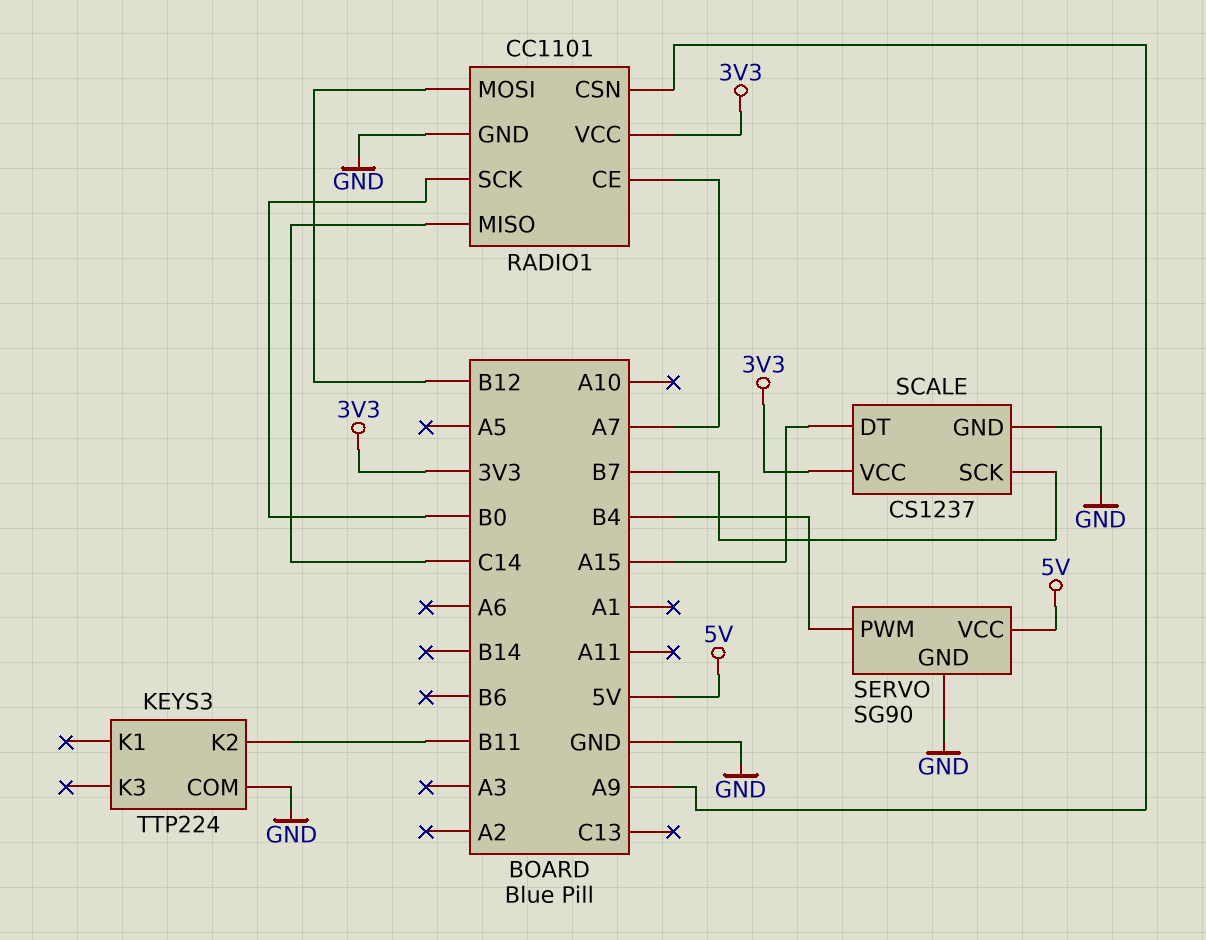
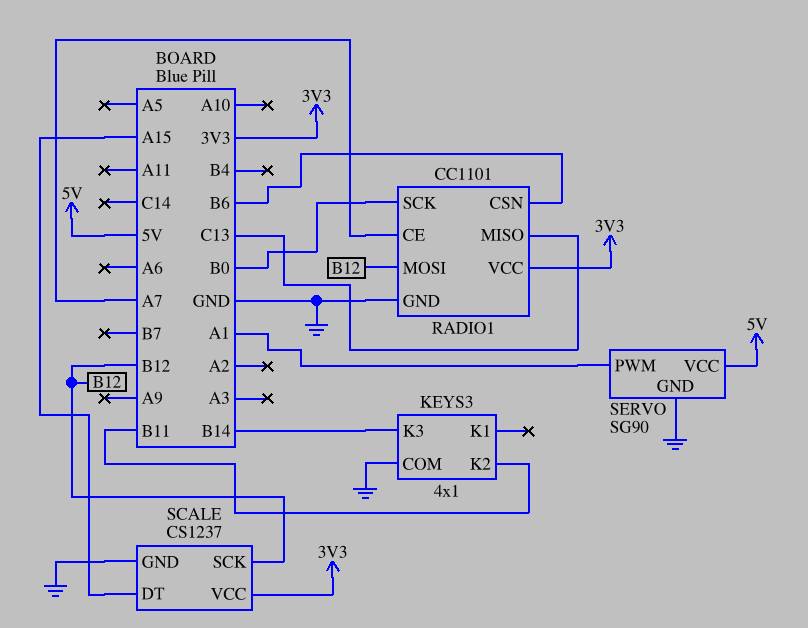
KEYS3: TTP224 -> 4x1
KEYS3 pin K3: none -> B14
RADIO1 pin CSN: A9 -> B6
RADIO1 pin MISO: C14 -> C13
SCALE pin SCK: B7 -> B12
SERVO pin PWM: B4 -> A1

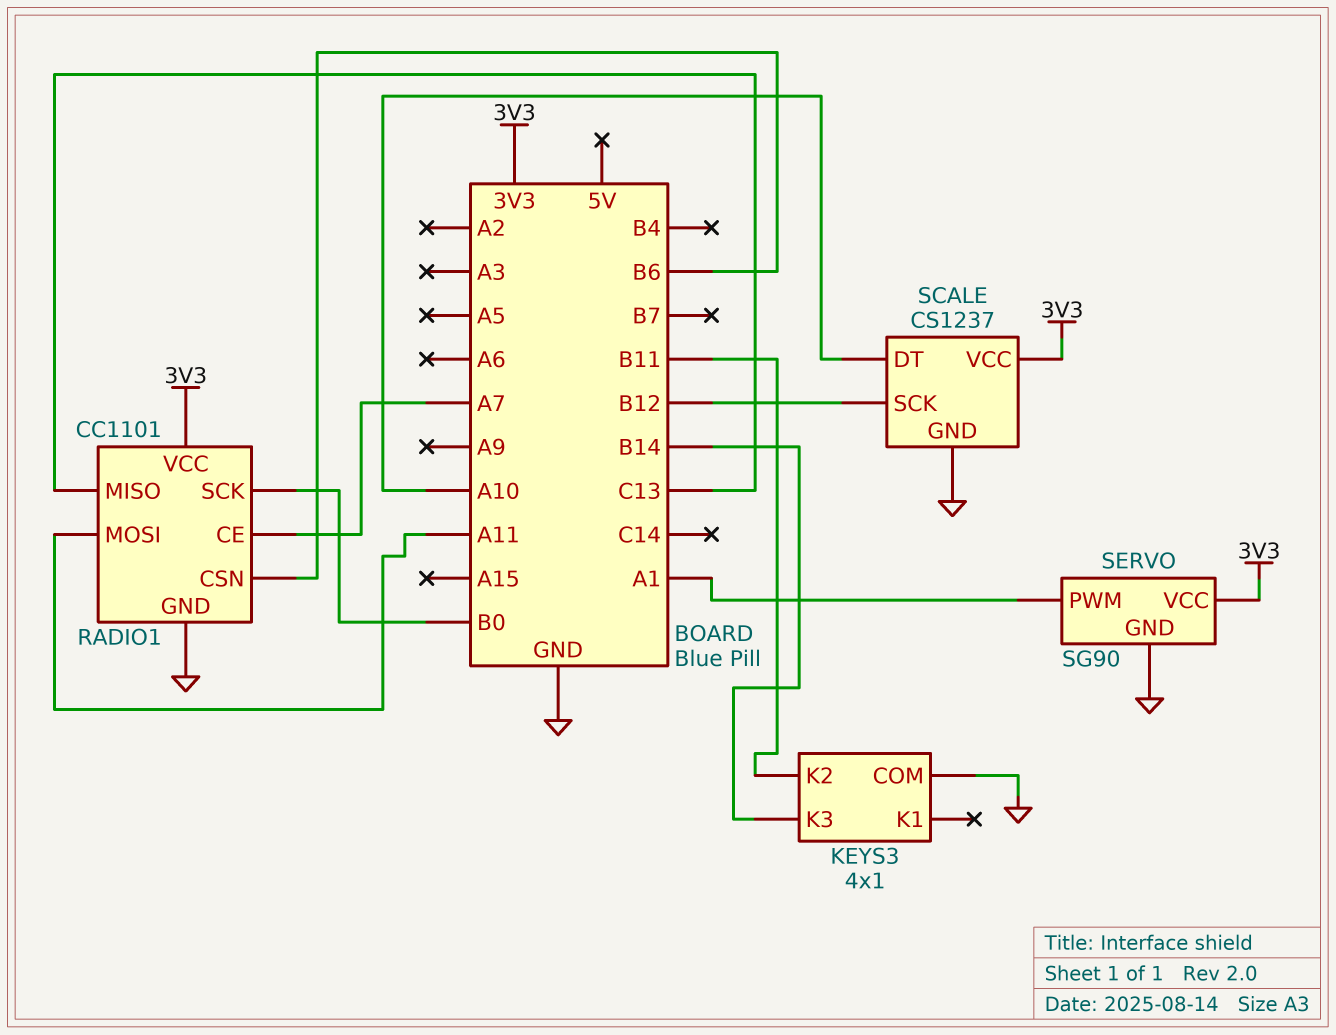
RADIO1 pin MOSI: B12 -> A11
SCALE pin DT: A15 -> A10
SERVO pin VCC: 5V -> 3V3

